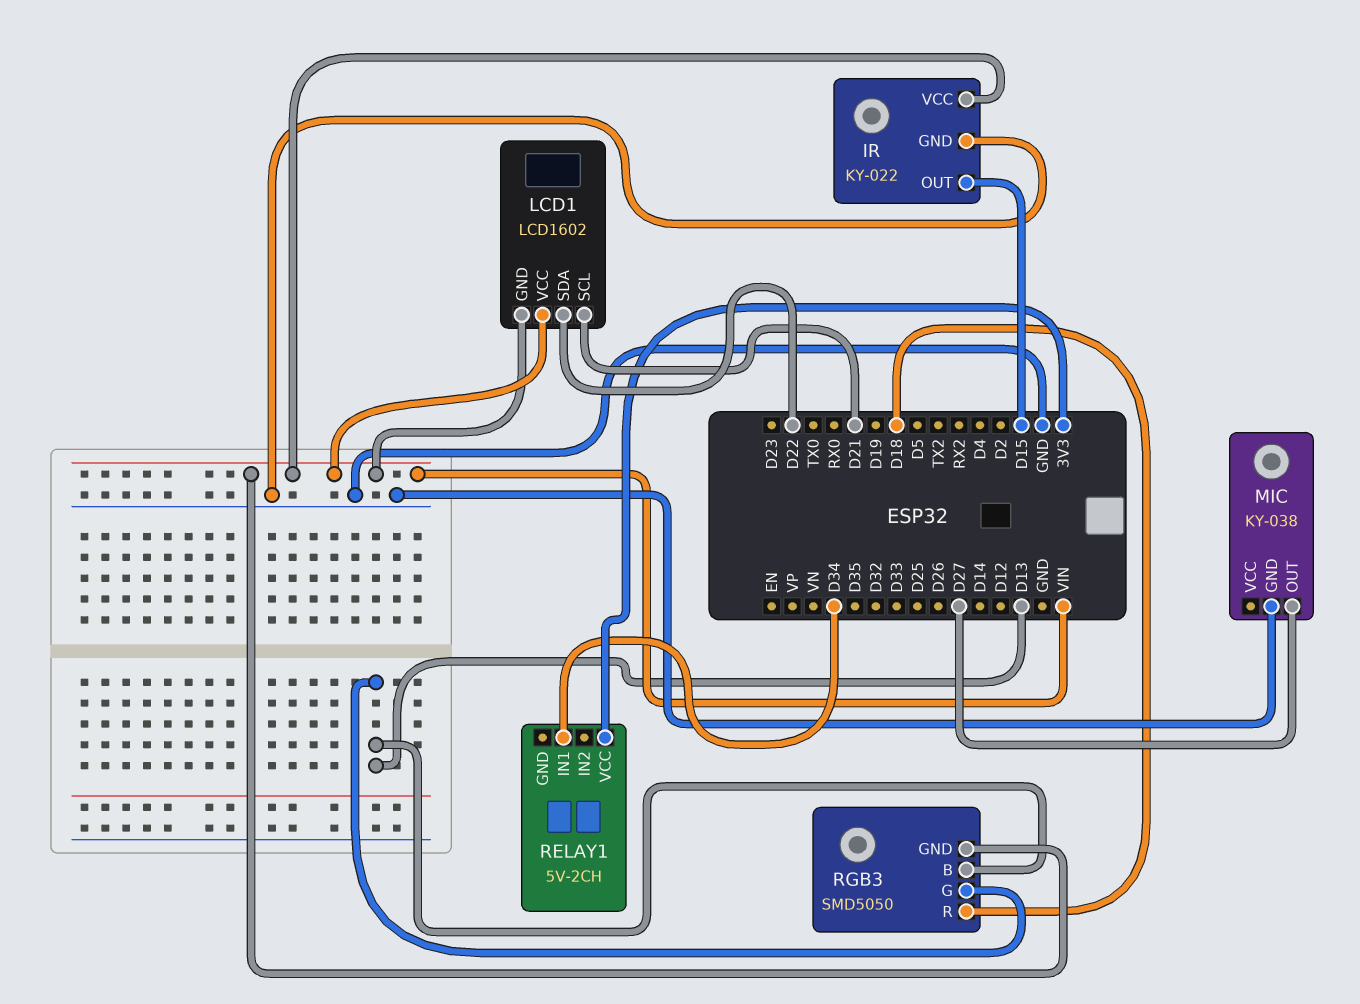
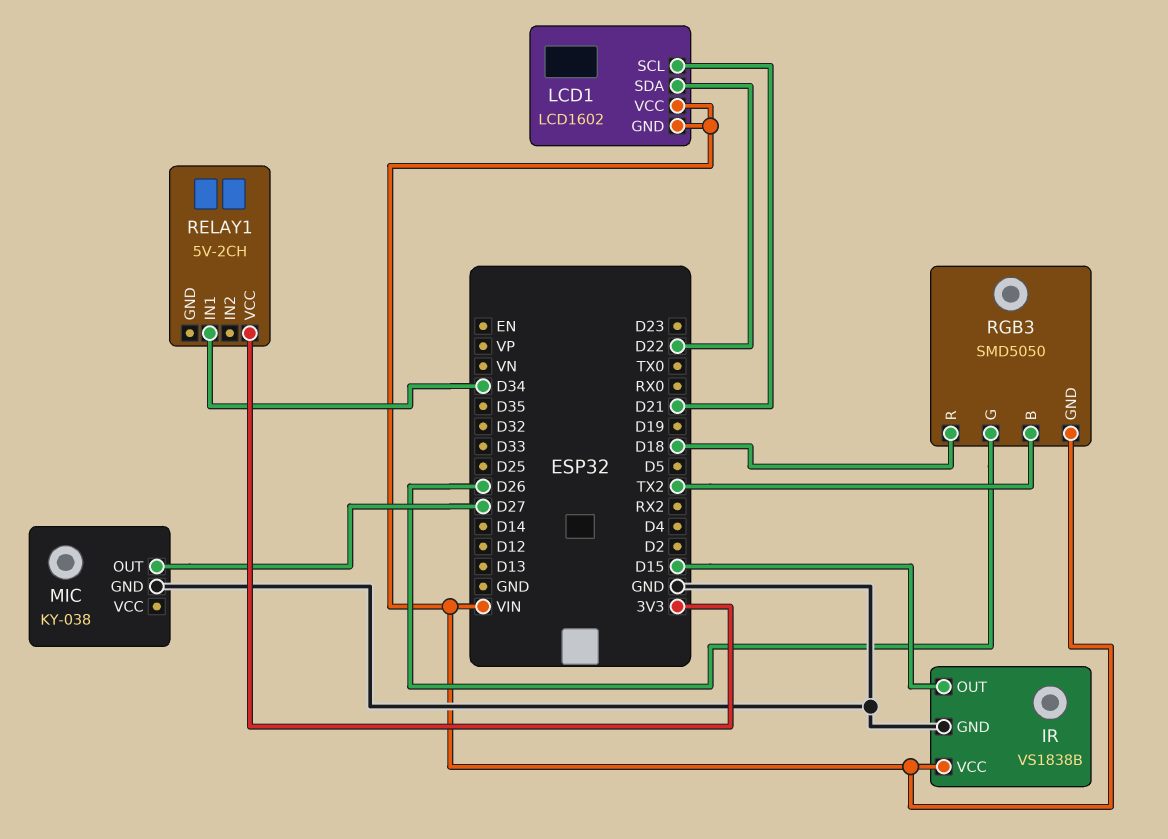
IR: KY-022 -> VS1838B
RGB3 pin B: D13 -> TX2
RGB3 pin G: D13 -> D26

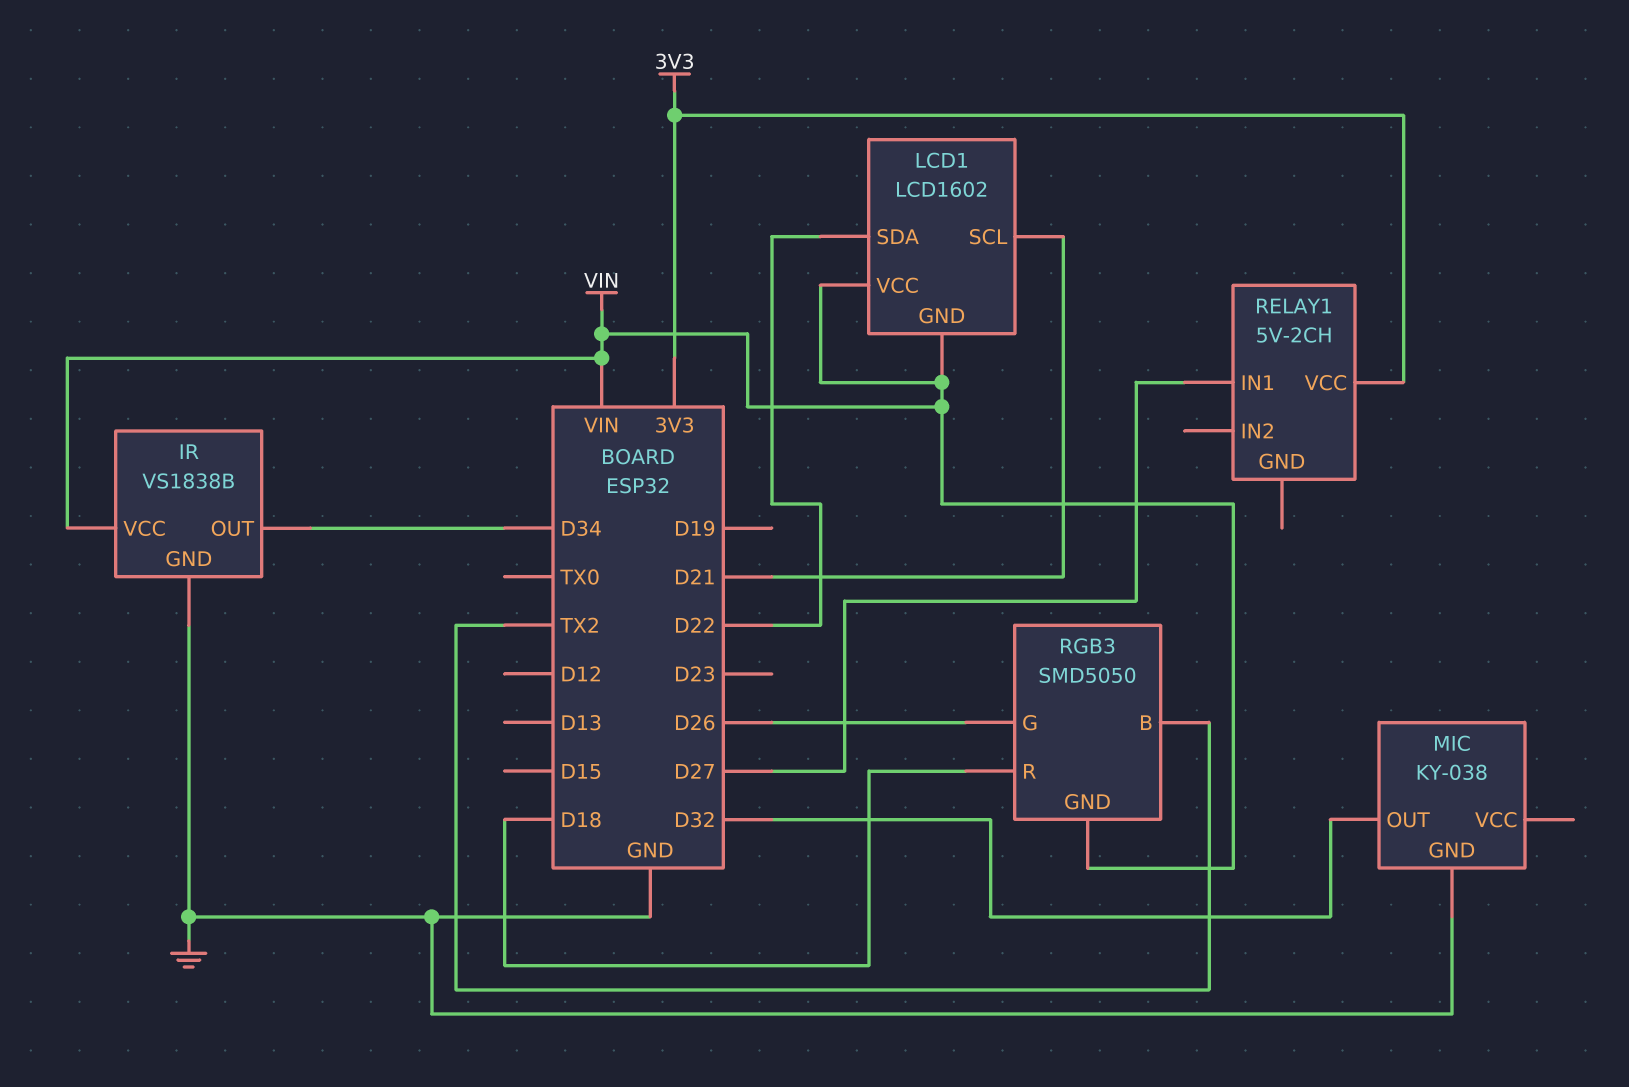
IR pin OUT: D15 -> D34
MIC pin OUT: D27 -> D32
RELAY1 pin IN1: D34 -> D27

